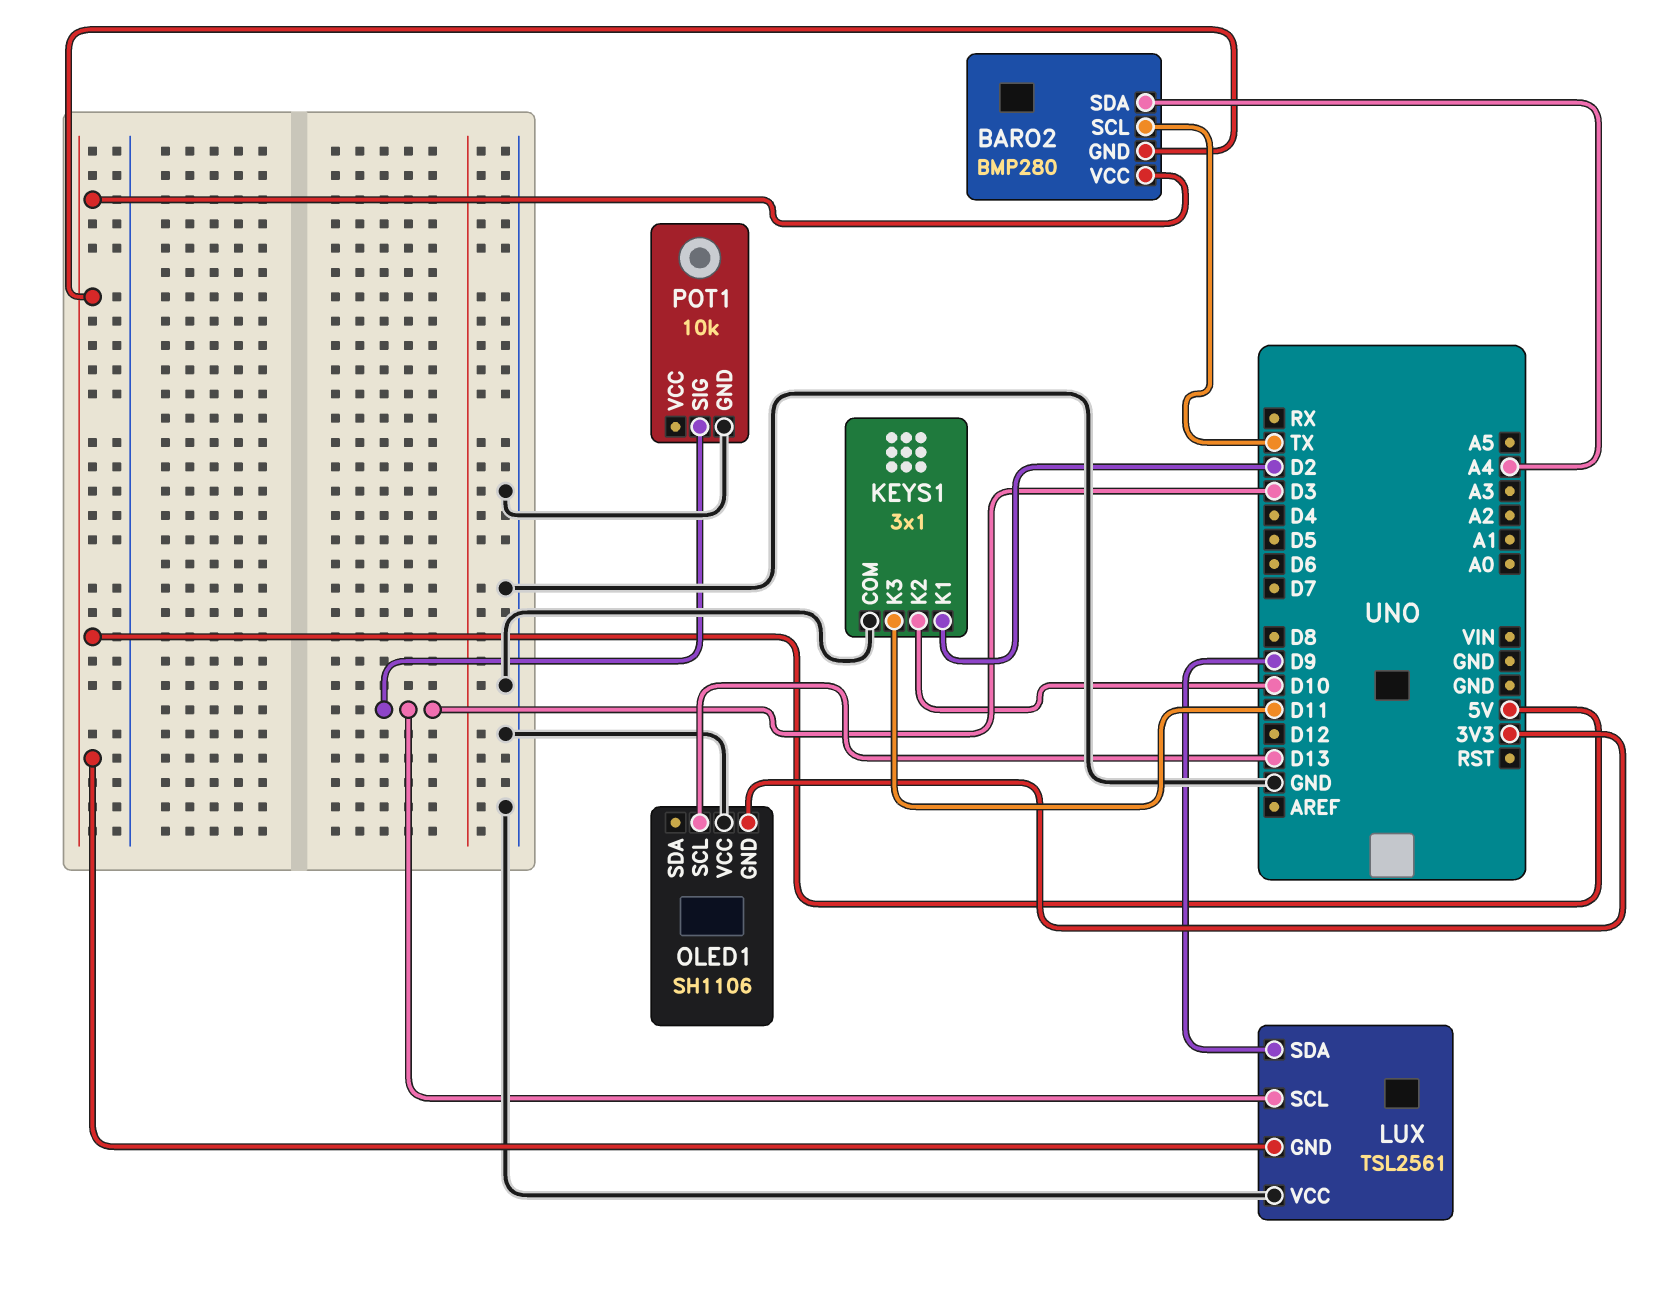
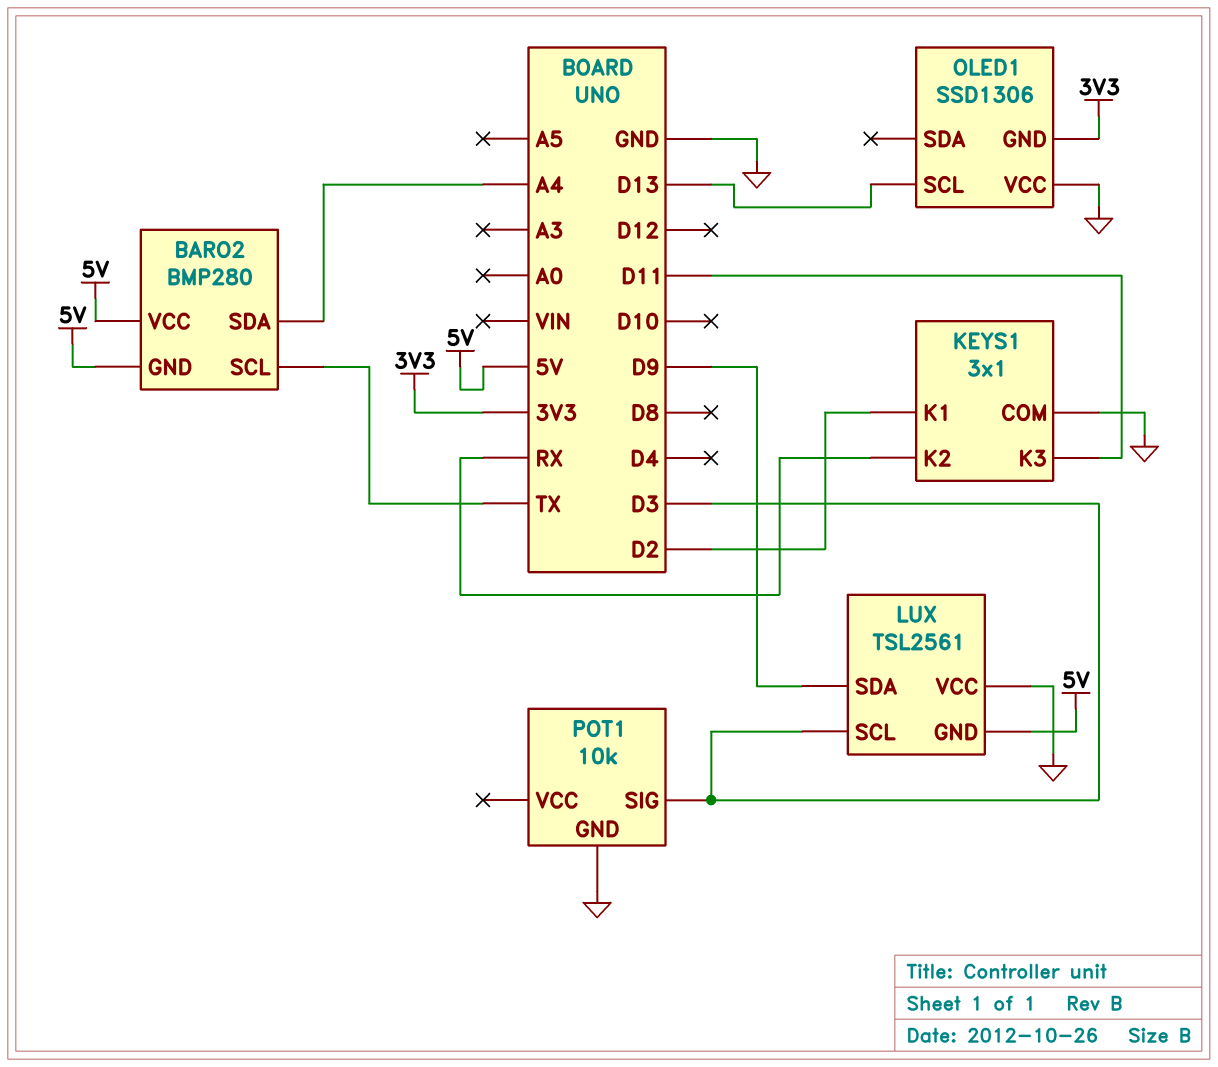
KEYS1 pin K2: D10 -> RX
OLED1: SH1106 -> SSD1306

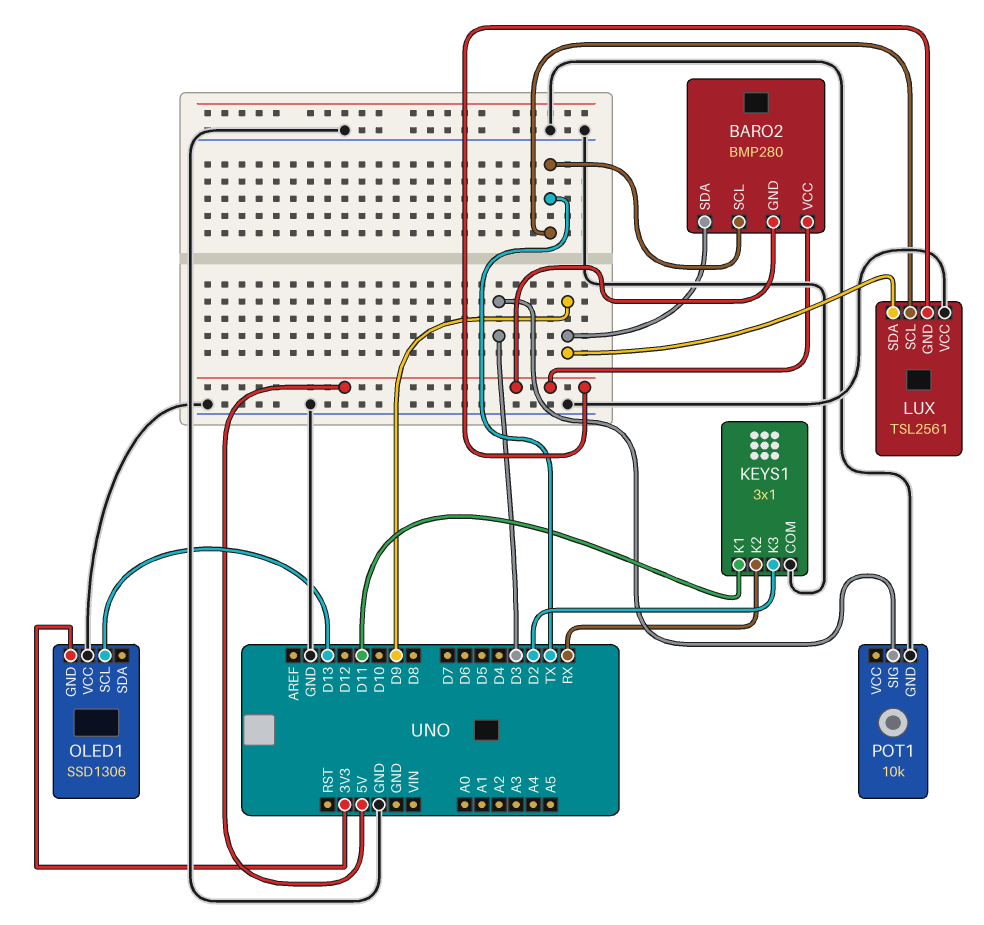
BARO2 pin SDA: A4 -> D9
KEYS1 pin K1: D2 -> D11
KEYS1 pin K3: D11 -> D2
LUX pin SCL: D3 -> TX

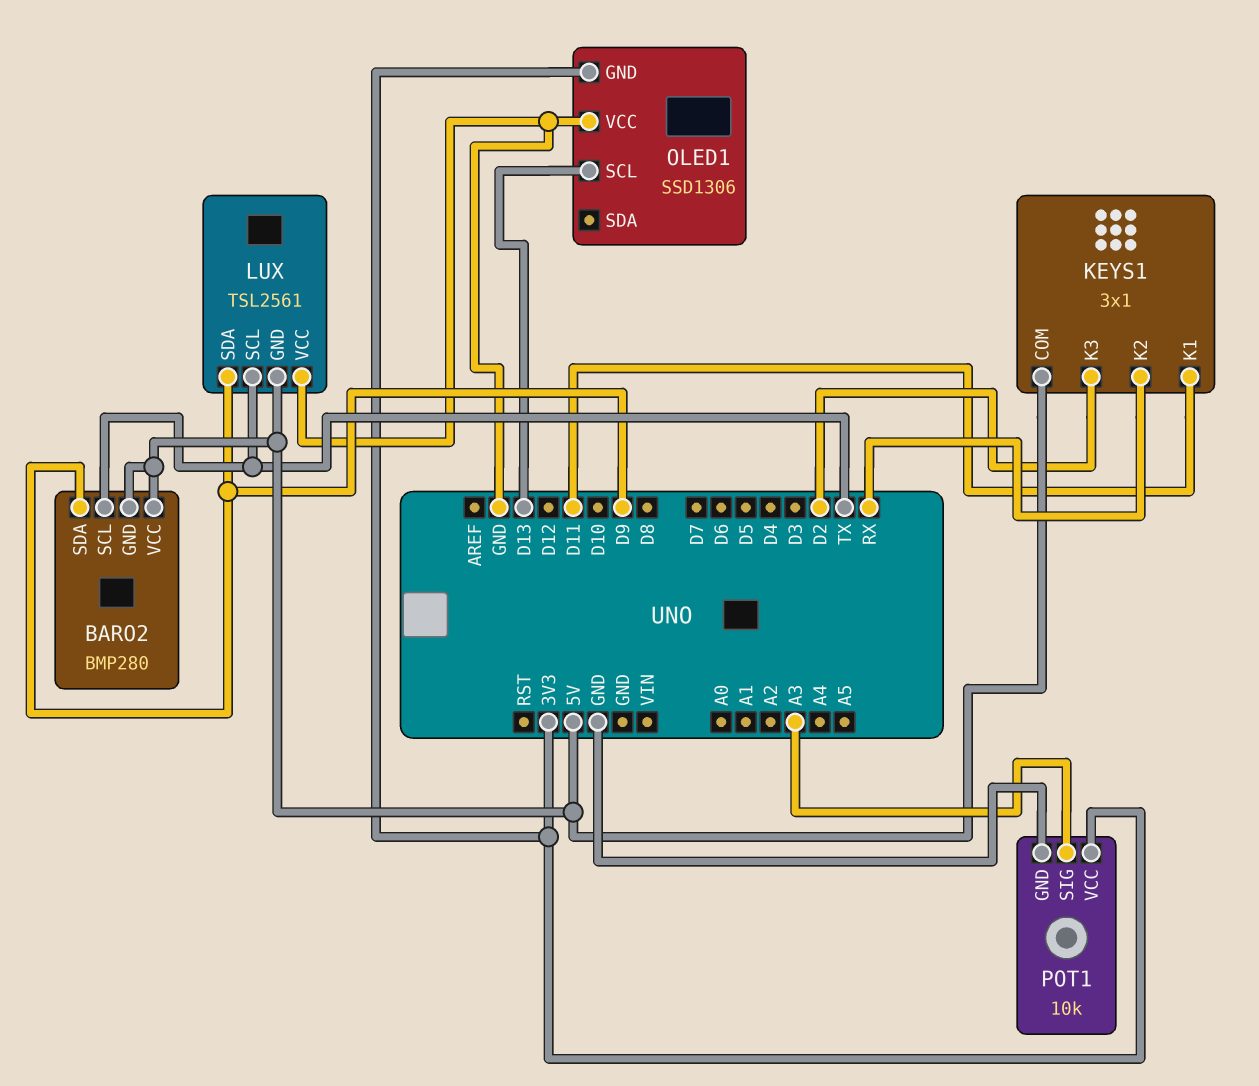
KEYS1 pin COM: GND -> 5V
POT1 pin SIG: D3 -> A3
POT1 pin VCC: none -> 3V3

